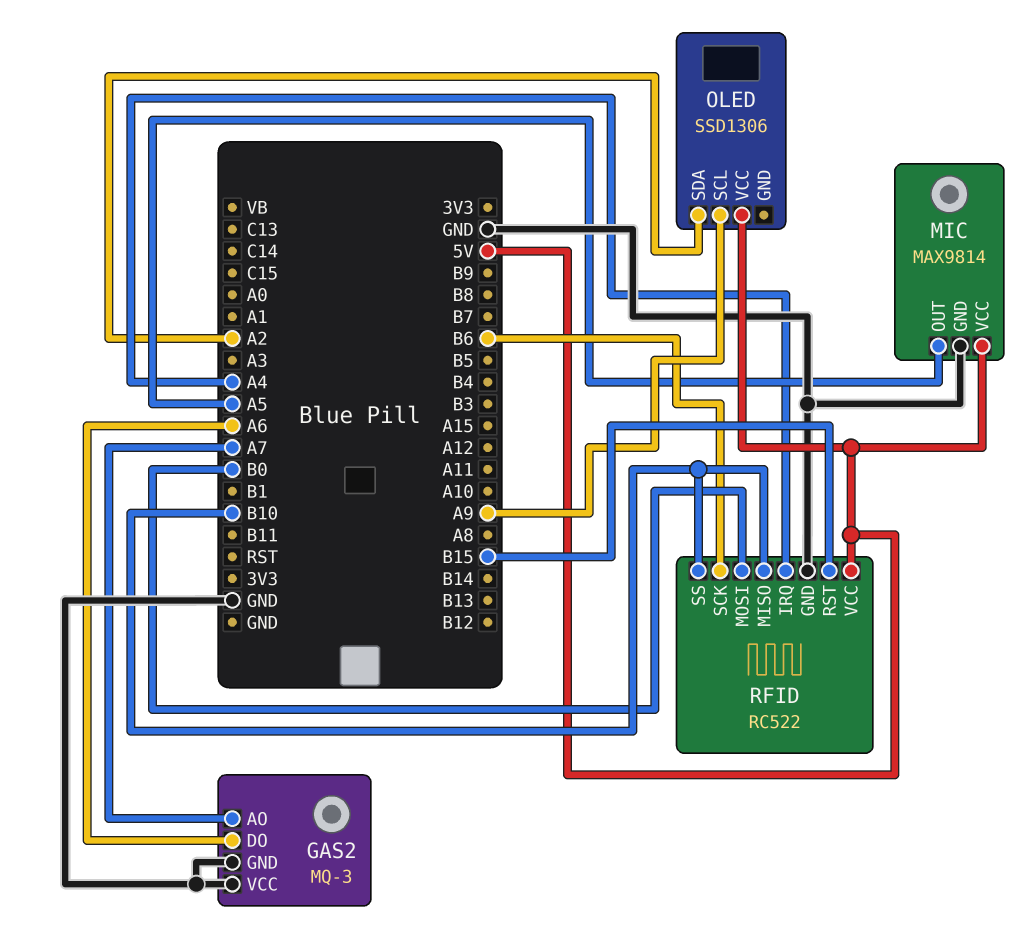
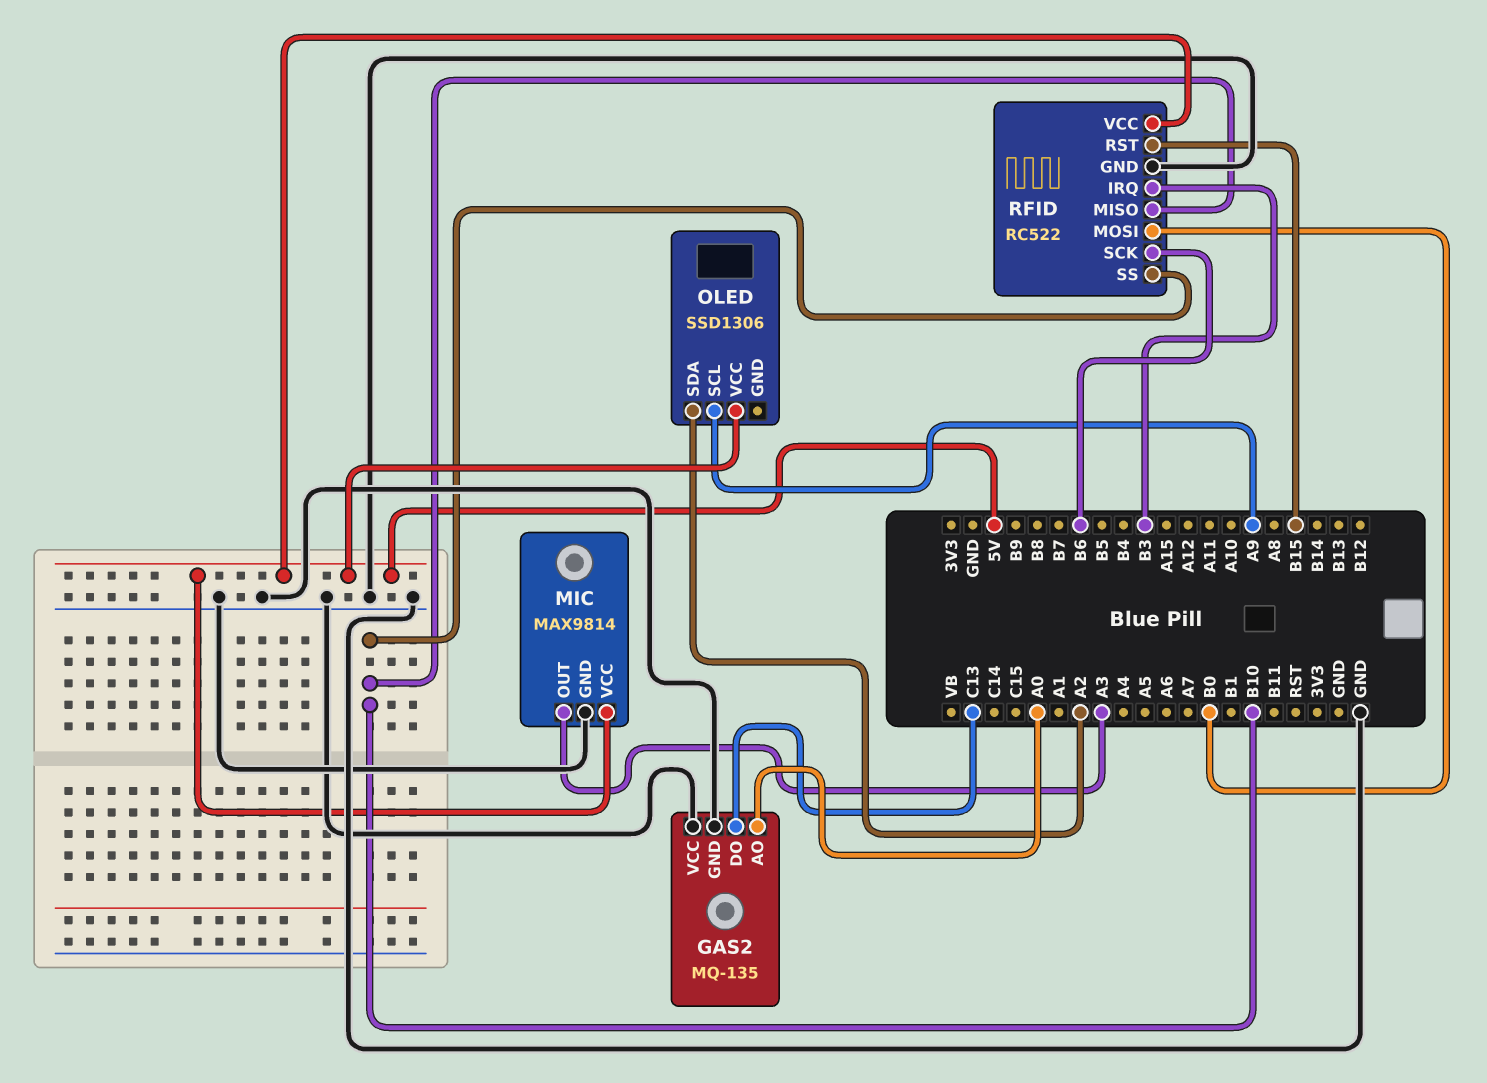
GAS2: MQ-3 -> MQ-135
GAS2 pin AO: A7 -> A0
GAS2 pin DO: A6 -> C13
MIC pin OUT: A5 -> A3
RFID pin IRQ: A4 -> B3

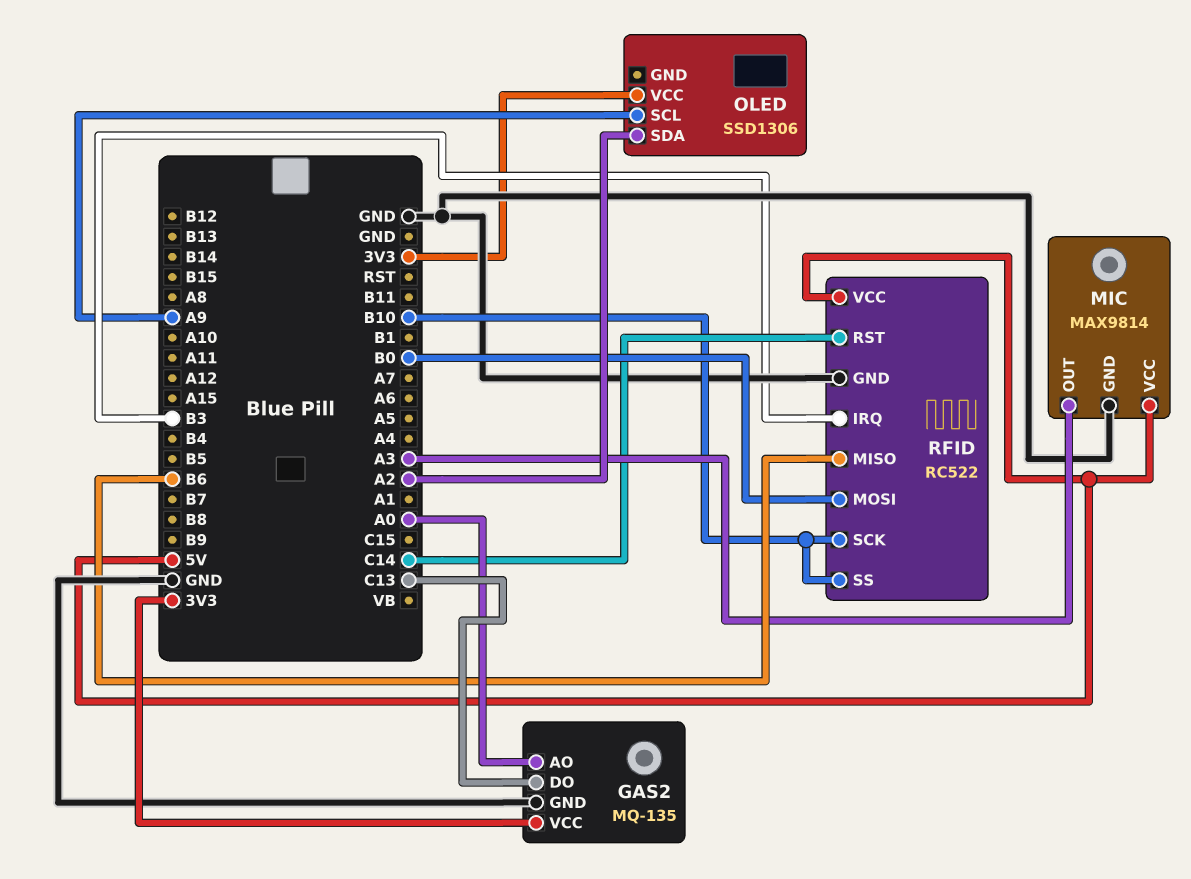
GAS2 pin VCC: GND -> 3V3
OLED pin VCC: 5V -> 3V3
RFID pin MISO: B10 -> B6
RFID pin RST: B15 -> C14
RFID pin SCK: B6 -> B10

